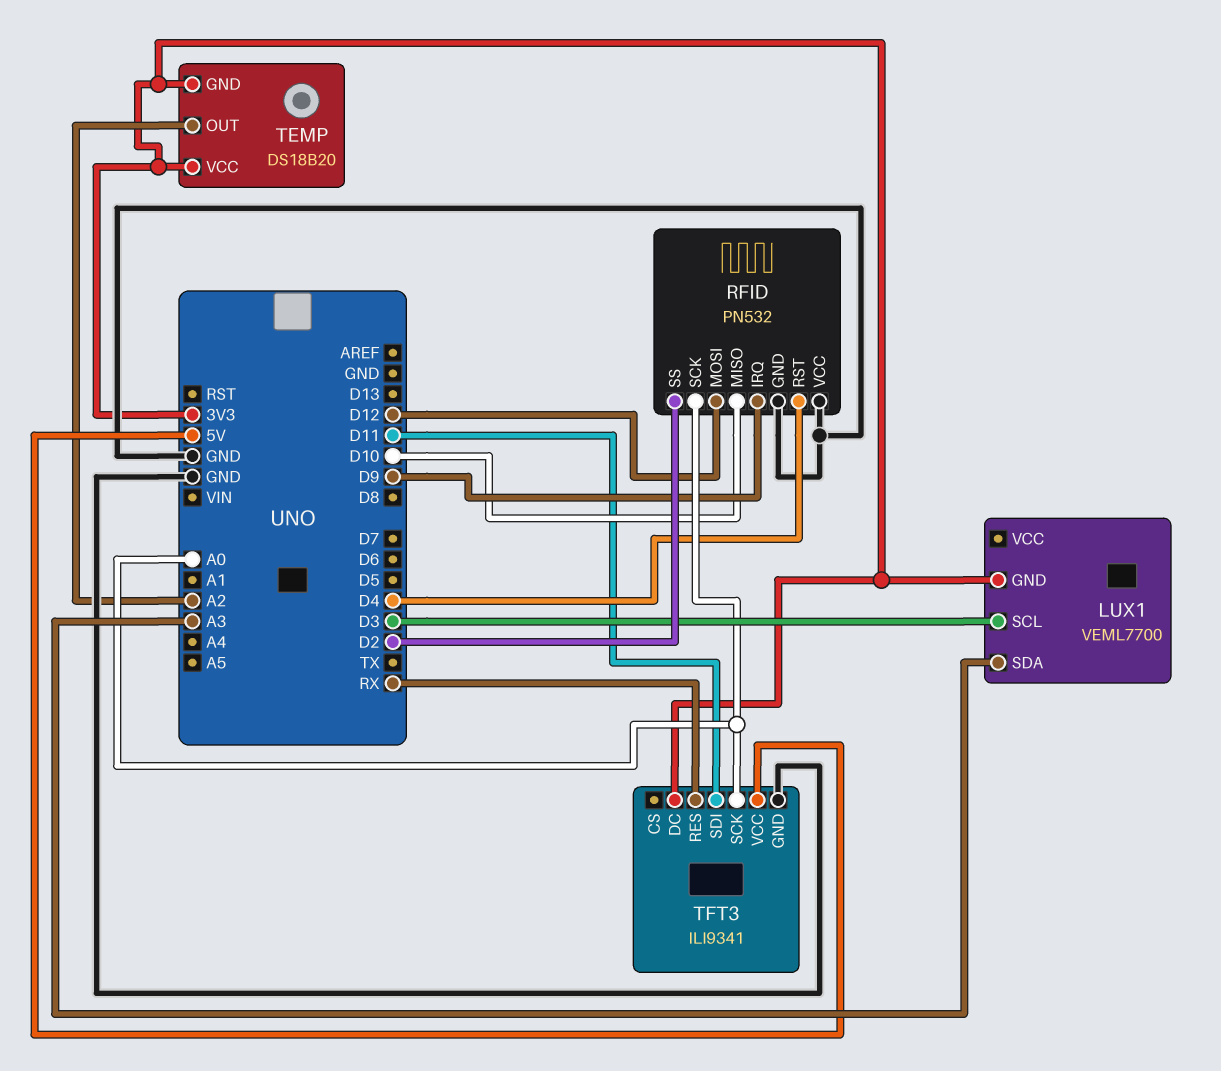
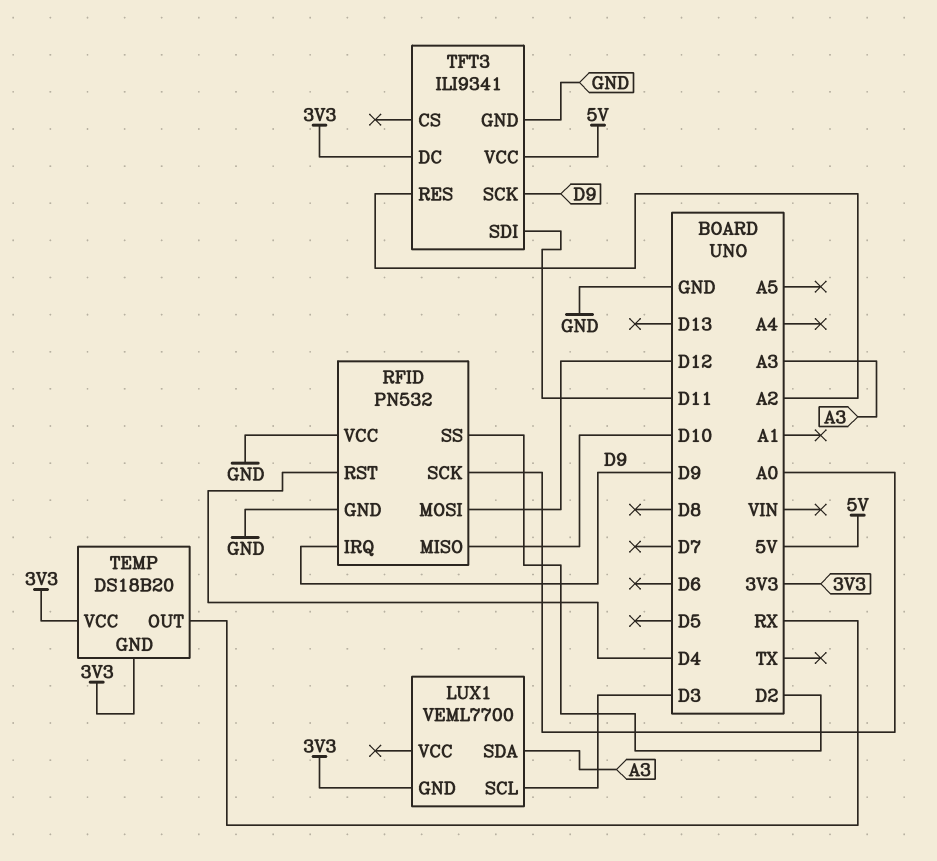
TEMP pin OUT: A2 -> RX
TFT3 pin RES: RX -> A2
TFT3 pin SCK: A0 -> D9

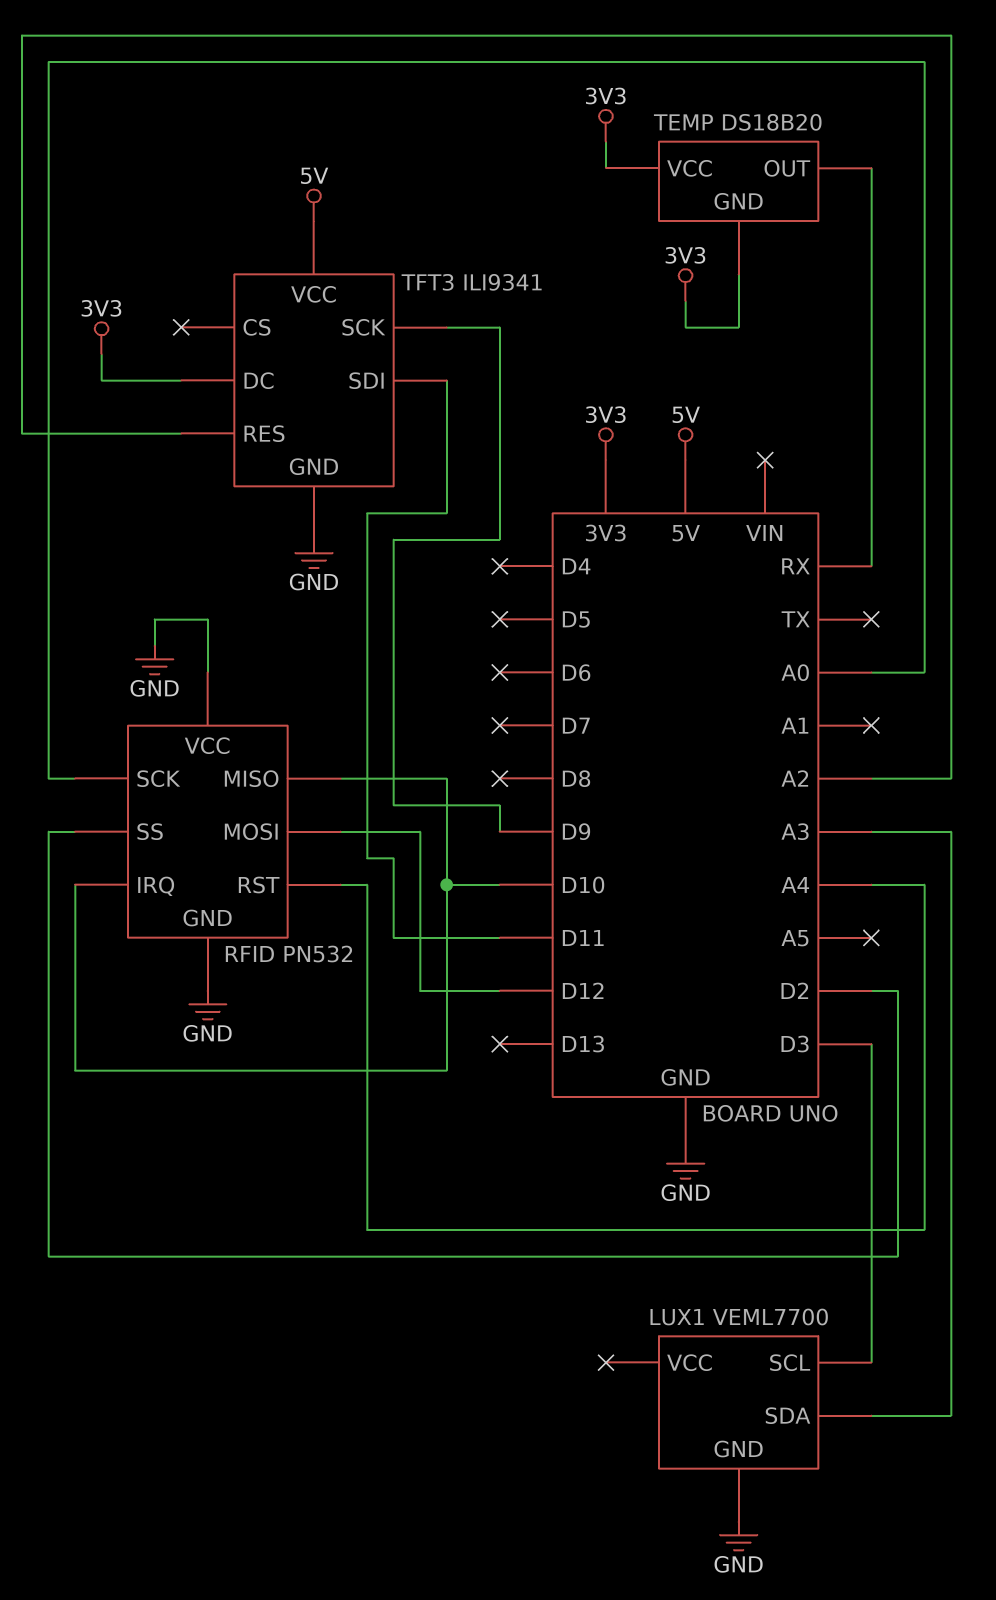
LUX1 pin GND: 3V3 -> GND
RFID pin IRQ: D9 -> D10
RFID pin RST: D4 -> A4

